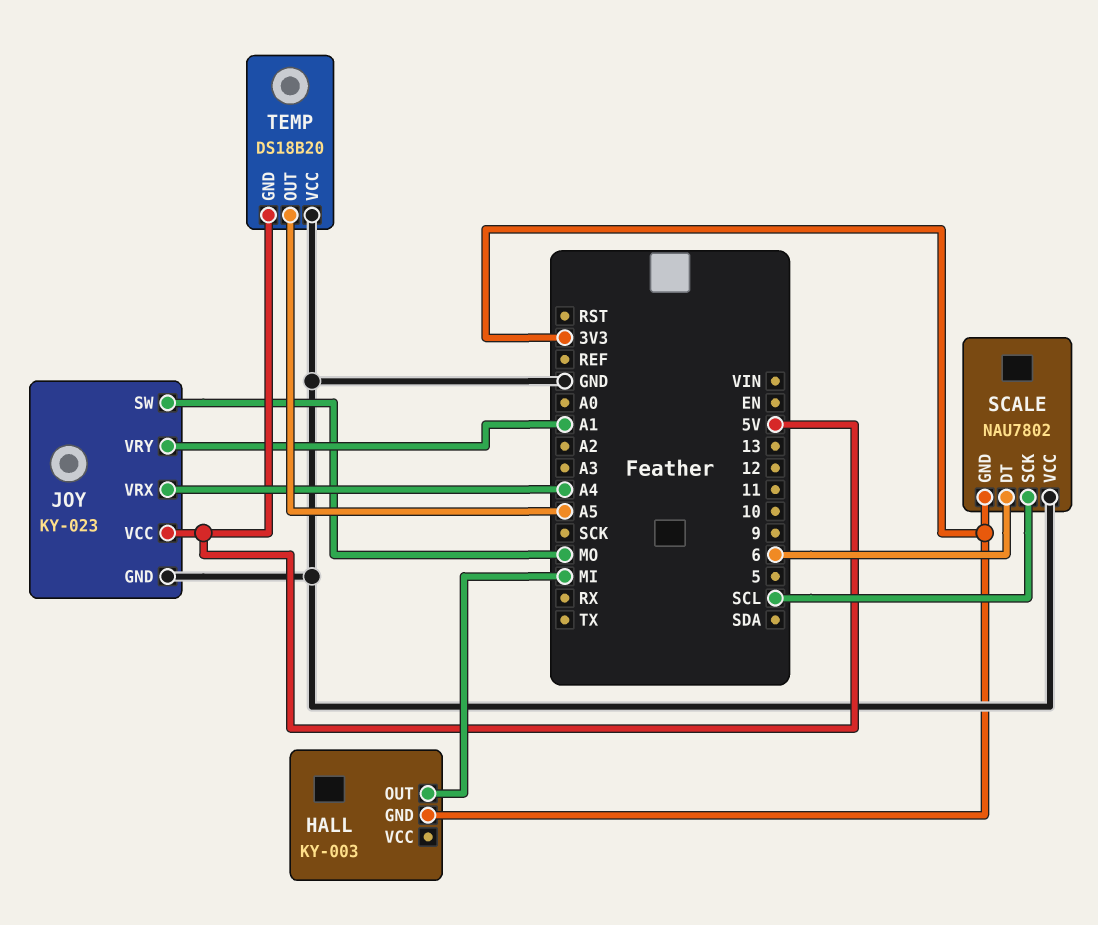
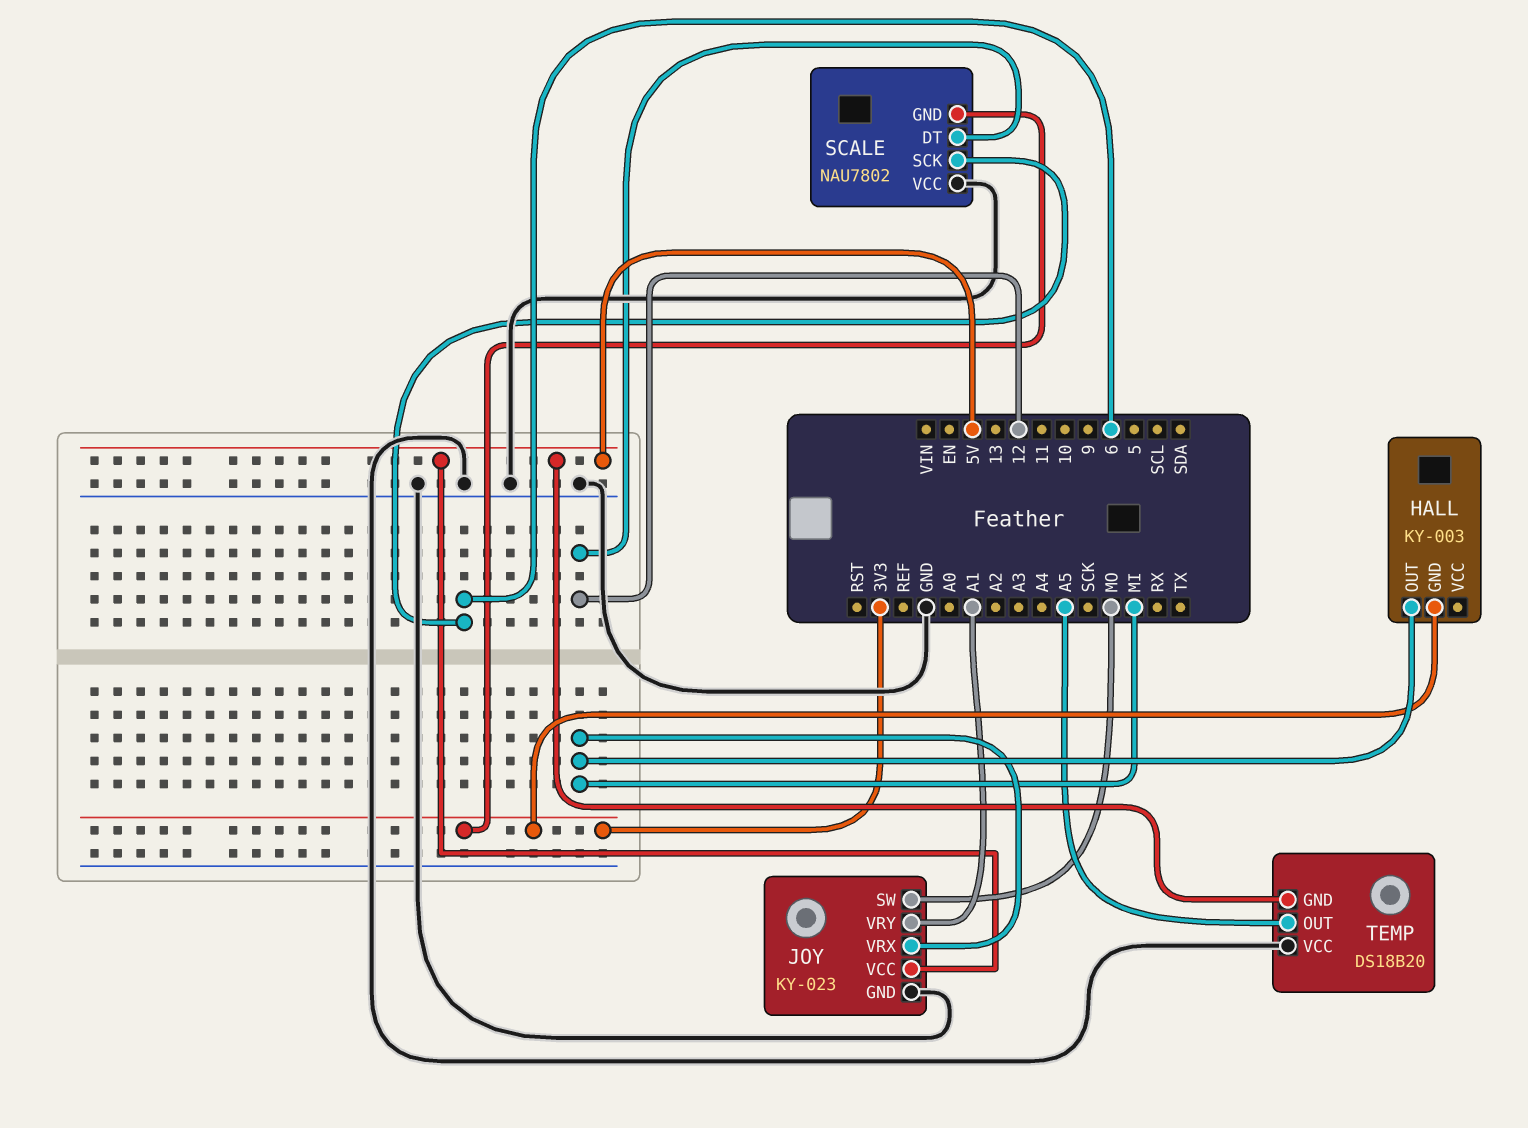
JOY pin VRX: A4 -> MI
SCALE pin DT: 6 -> 12
SCALE pin SCK: SCL -> 6

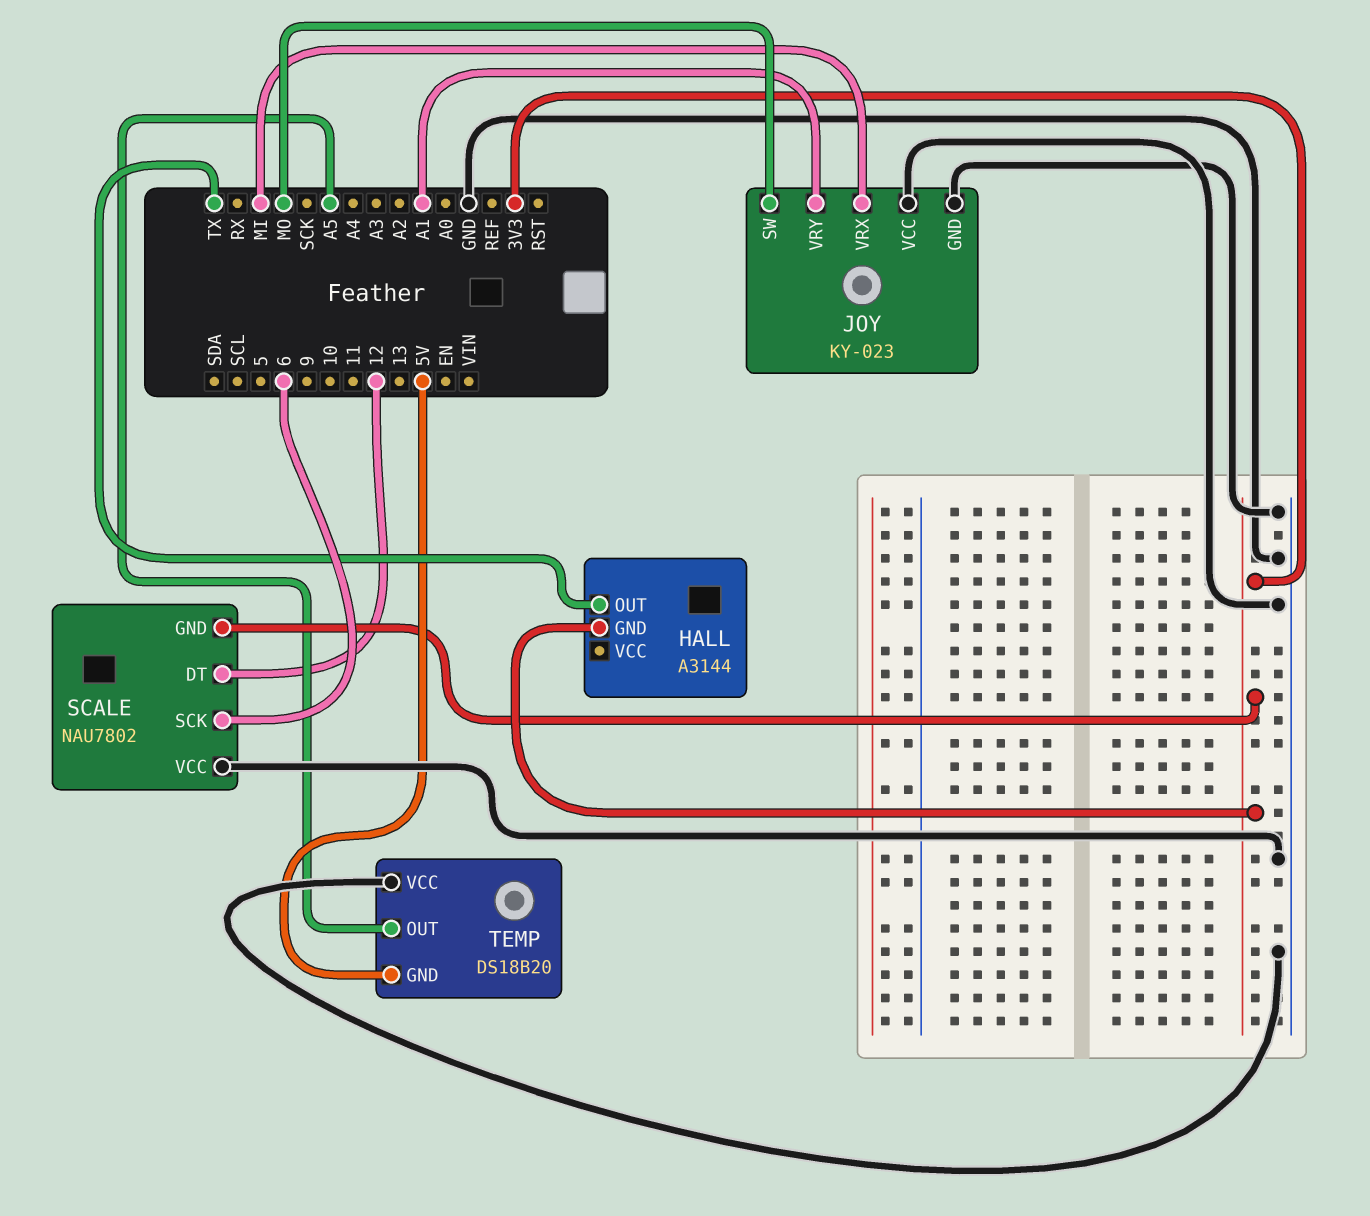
HALL: KY-003 -> A3144
HALL pin OUT: MI -> TX
JOY pin VCC: 5V -> GND

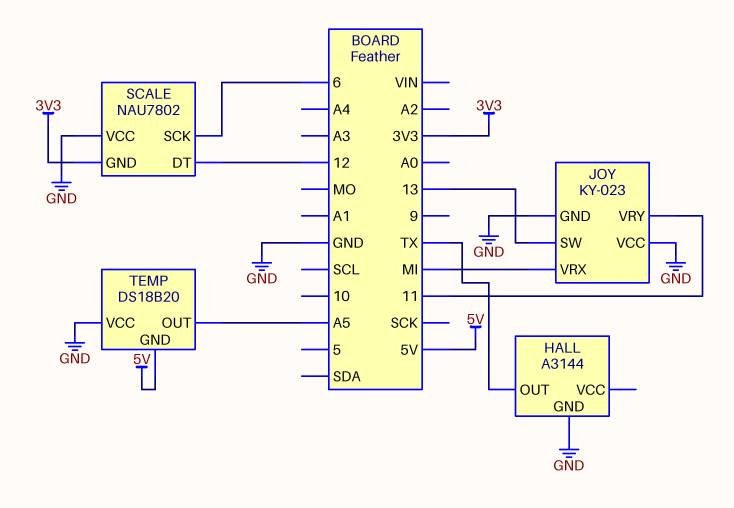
HALL pin GND: 3V3 -> GND
JOY pin SW: MO -> 13
JOY pin VRY: A1 -> 11

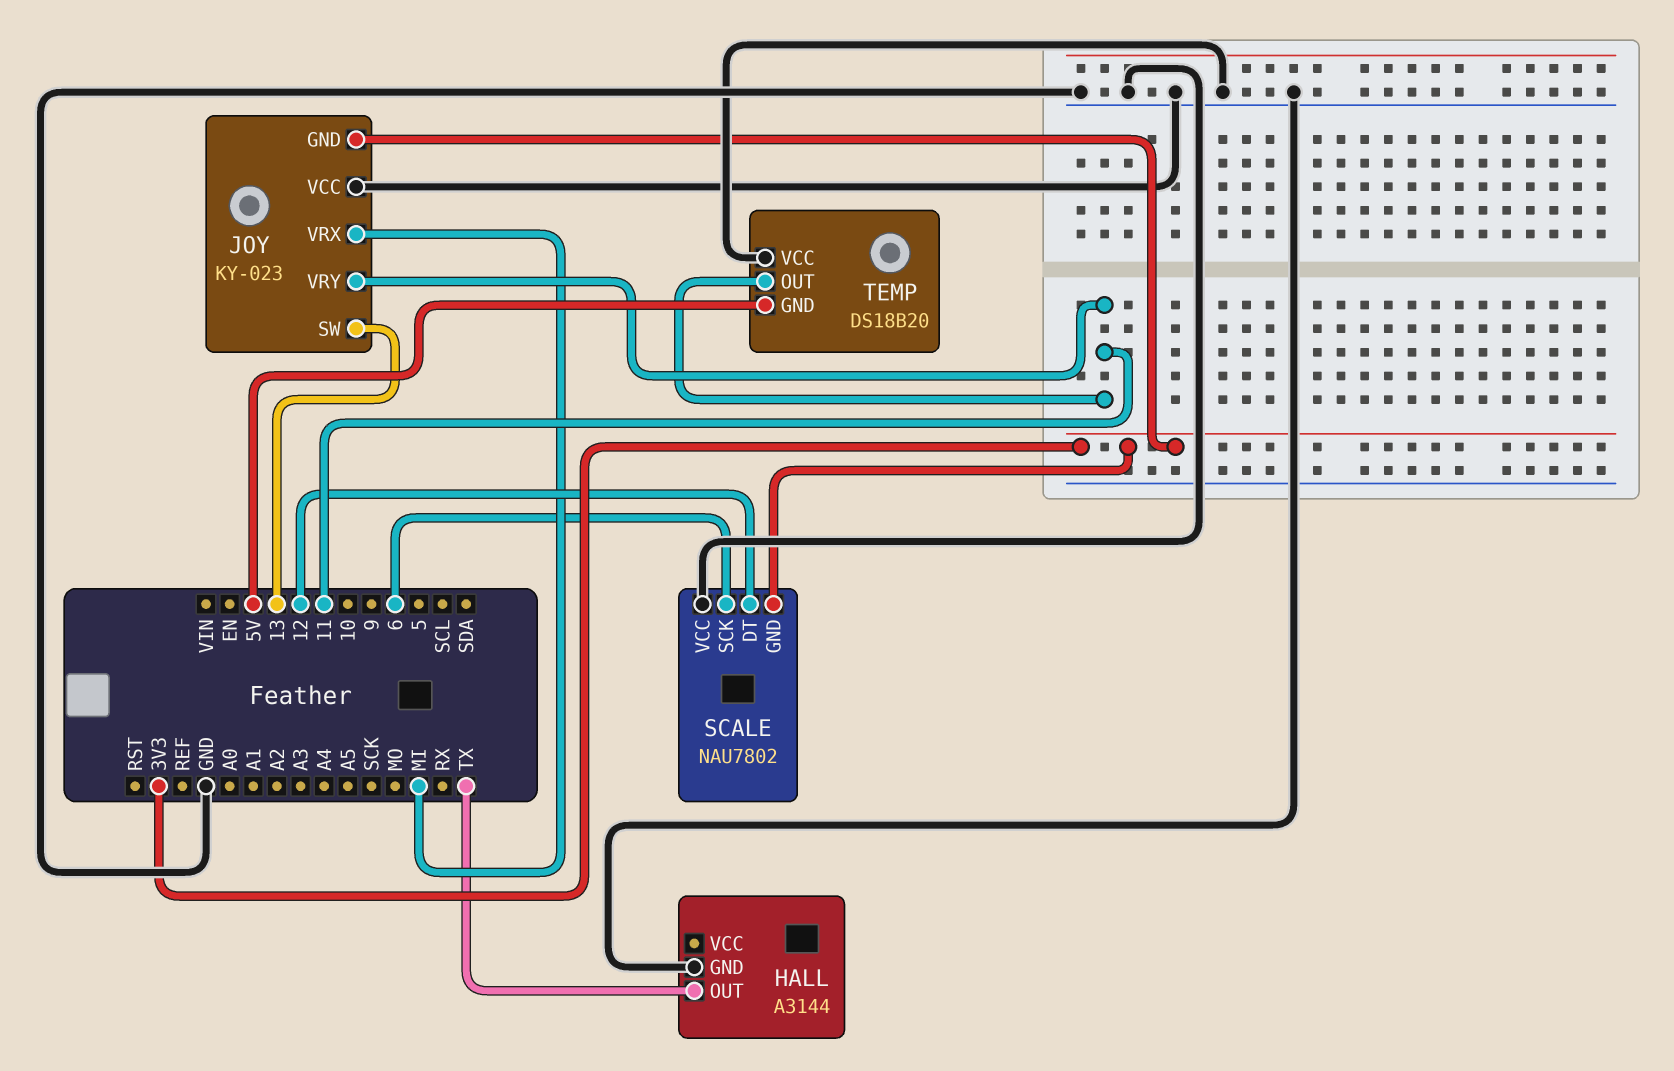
JOY pin GND: GND -> 3V3
TEMP pin OUT: A5 -> 11

